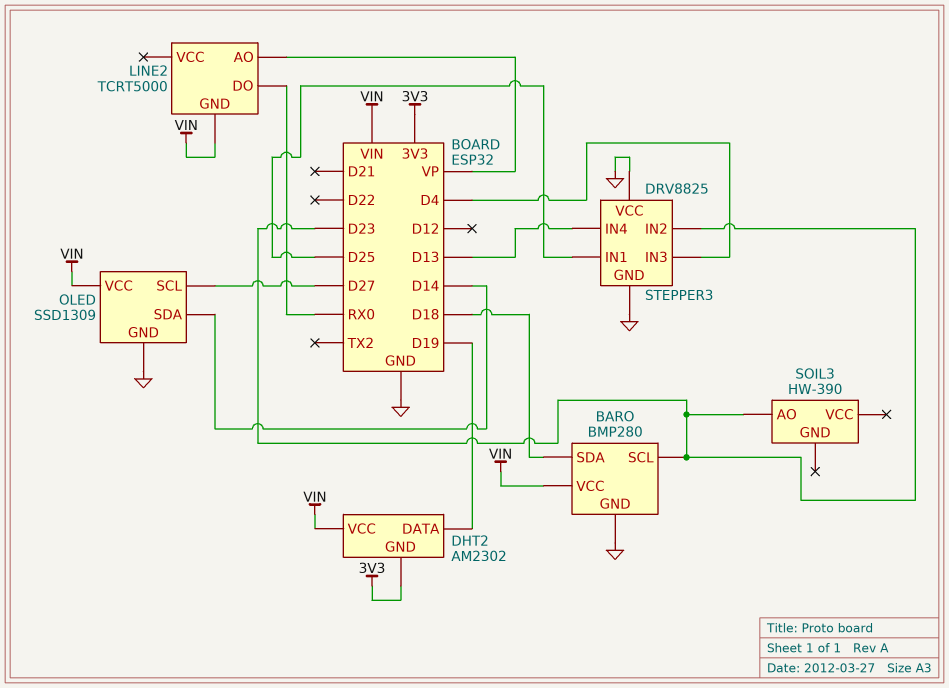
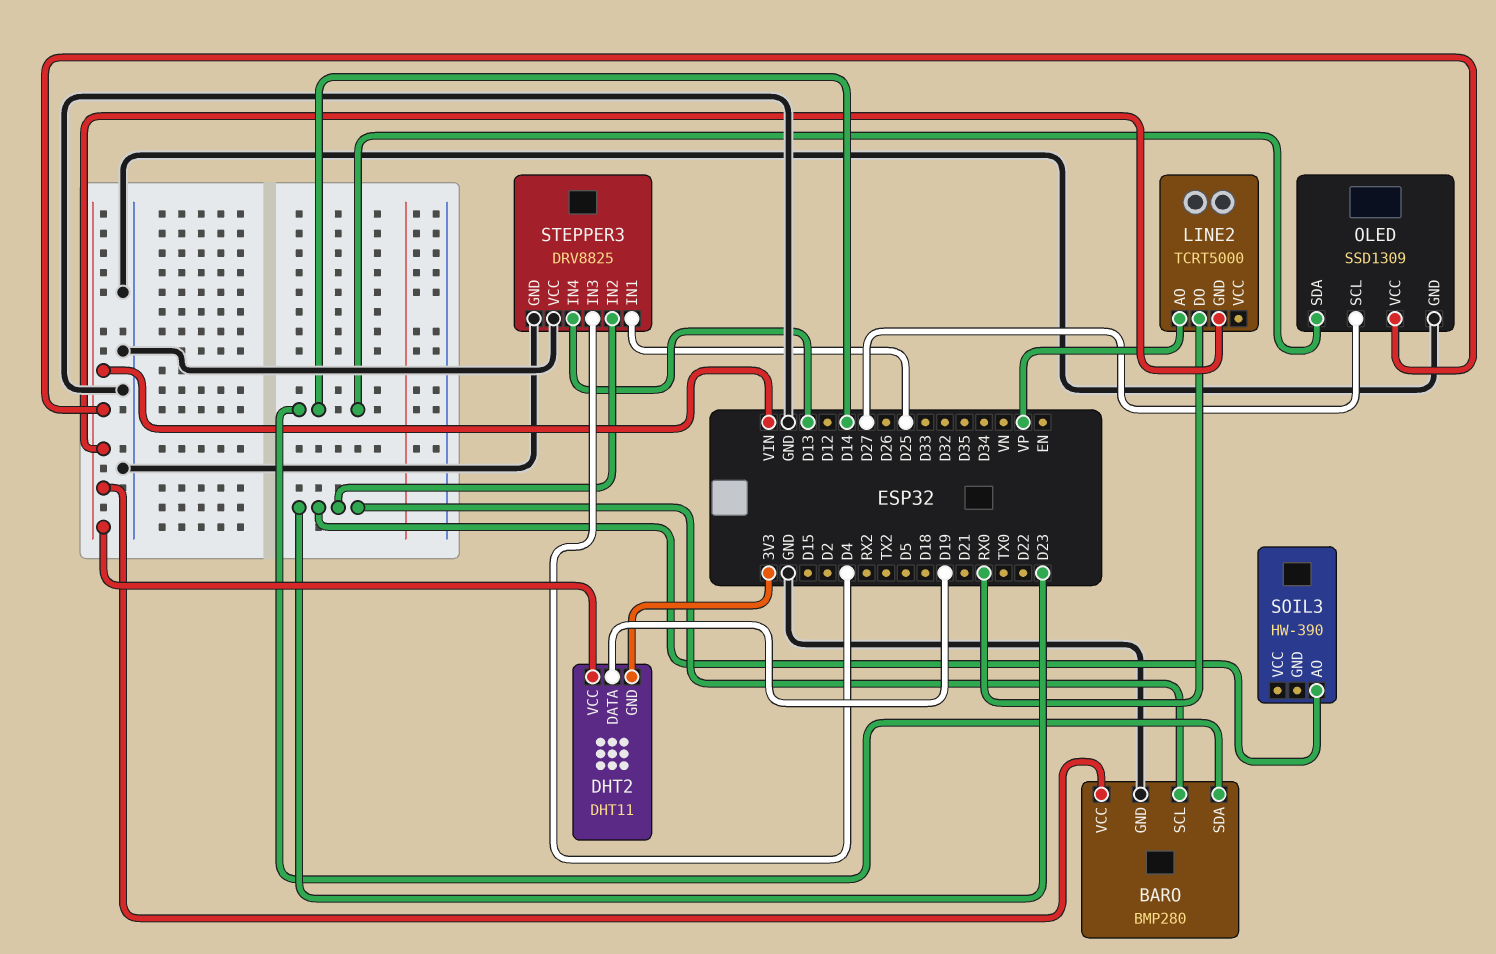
BARO pin SDA: D18 -> D14
DHT2: AM2302 -> DHT11

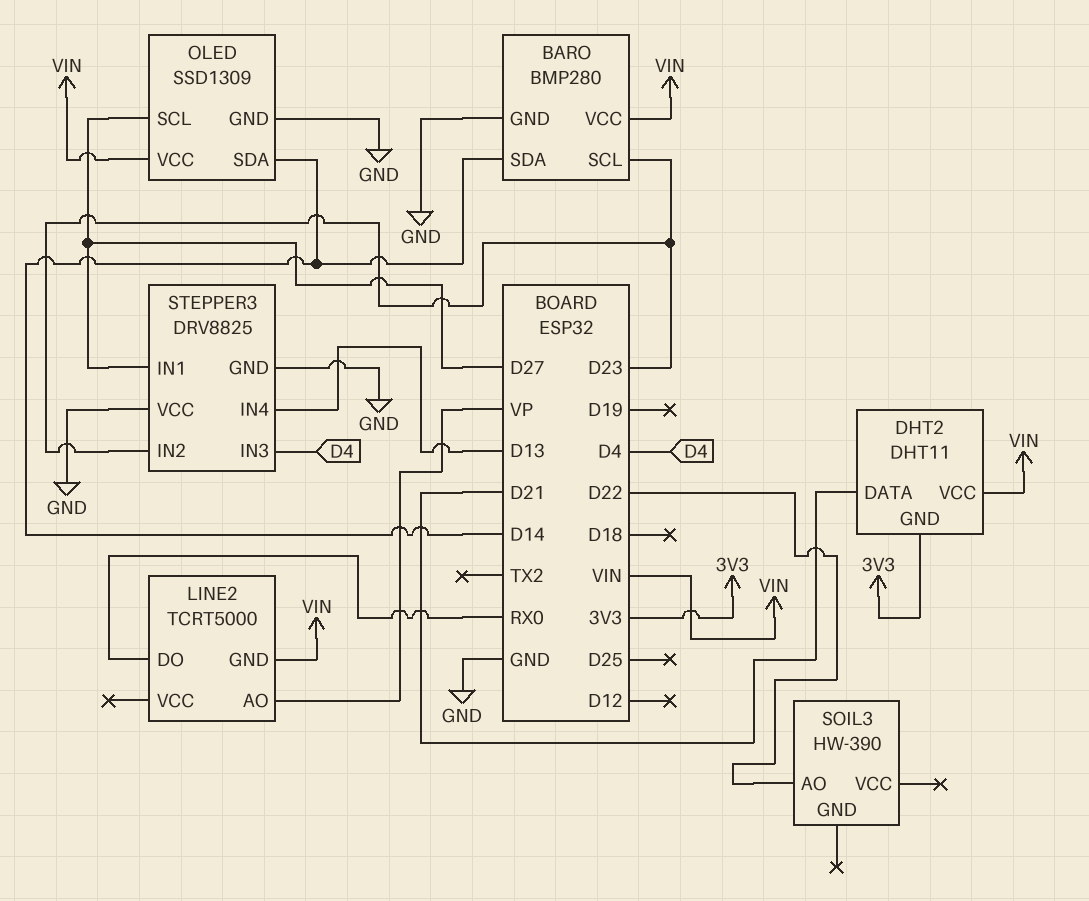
DHT2 pin DATA: D19 -> D21
SOIL3 pin AO: D23 -> D22
STEPPER3 pin IN1: D25 -> D27

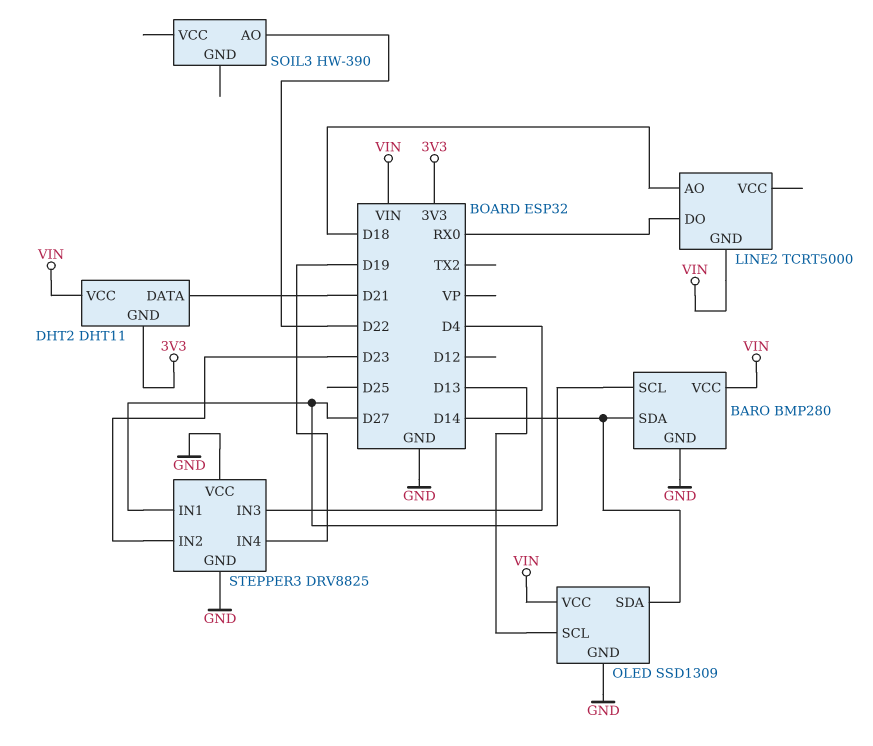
BARO pin SCL: D23 -> D27
LINE2 pin AO: VP -> D18
OLED pin SCL: D27 -> D13
STEPPER3 pin IN4: D13 -> D19

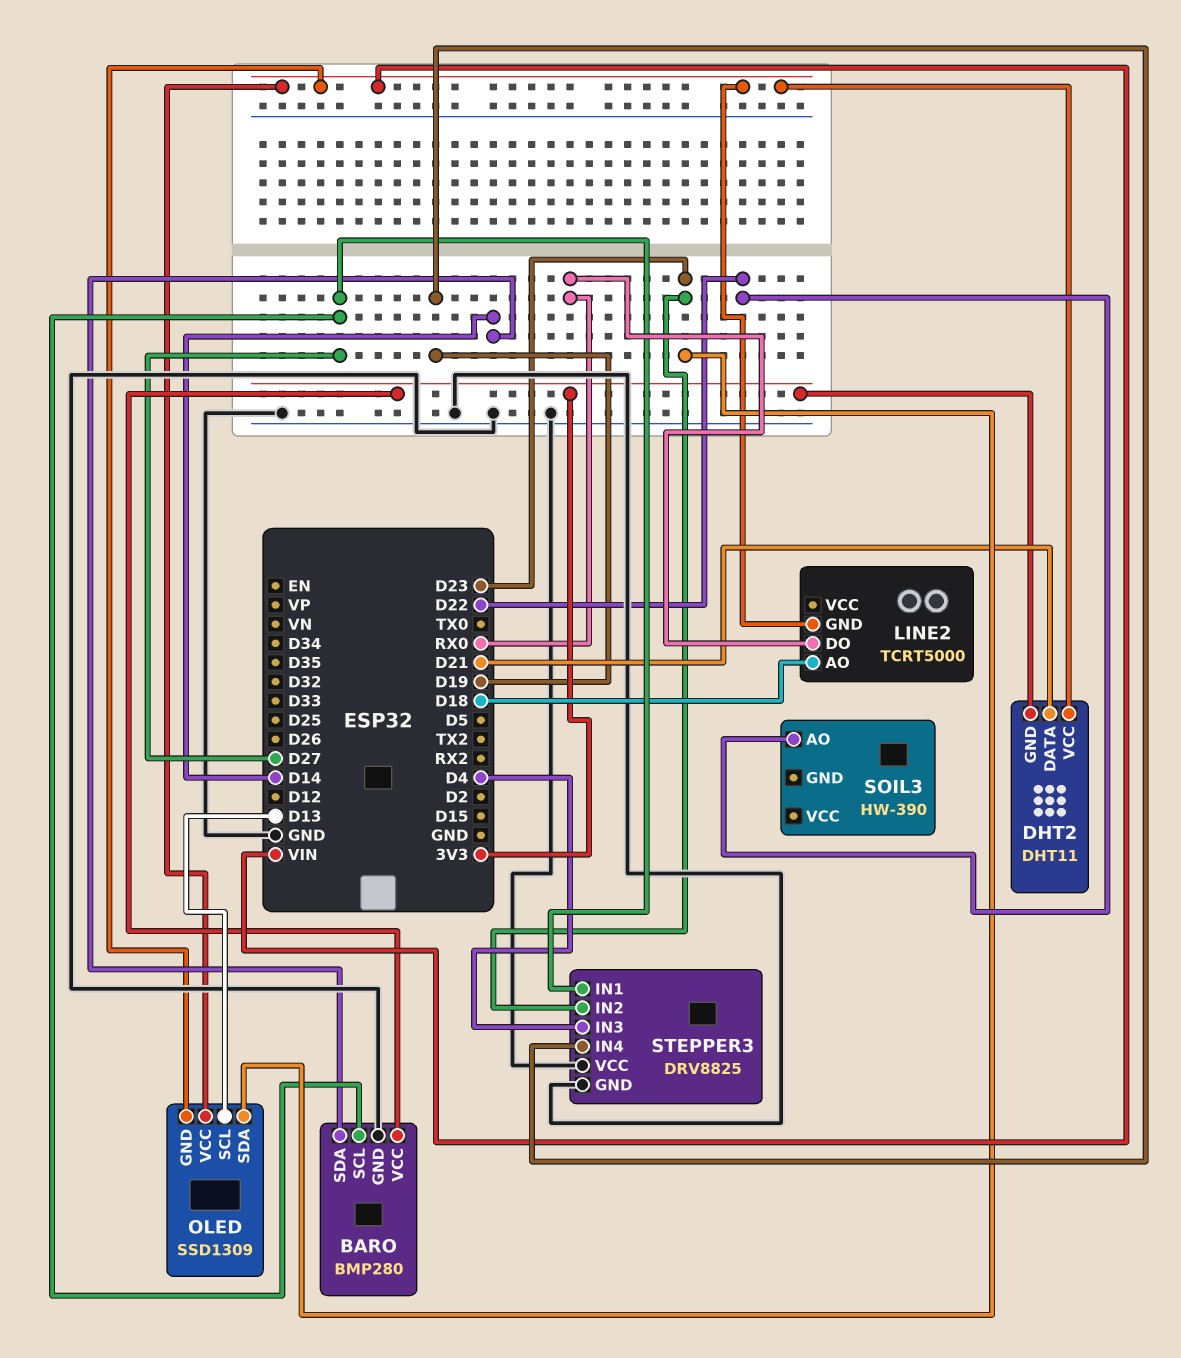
BARO pin VCC: VIN -> 3V3
OLED pin GND: GND -> VIN
OLED pin SDA: D14 -> D23

